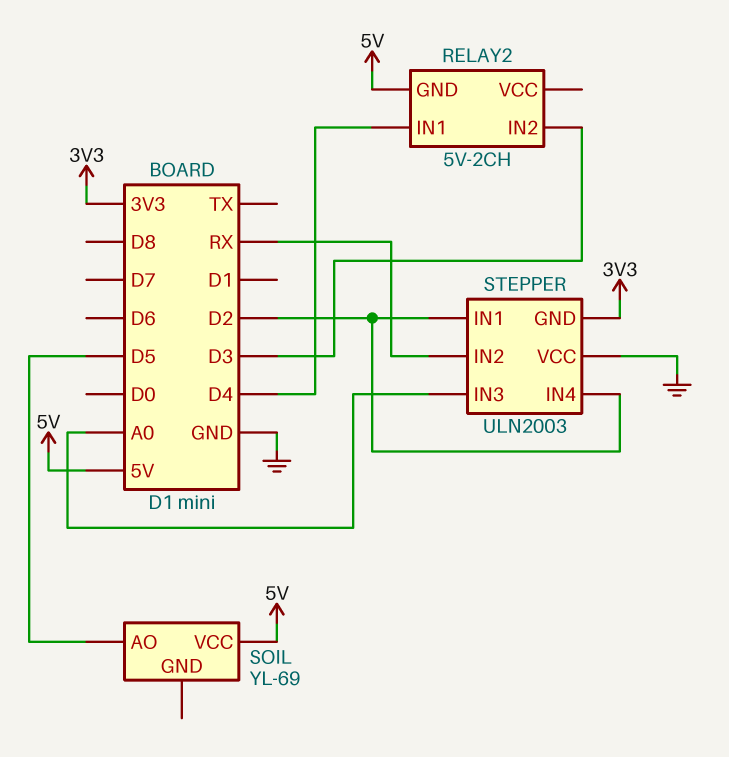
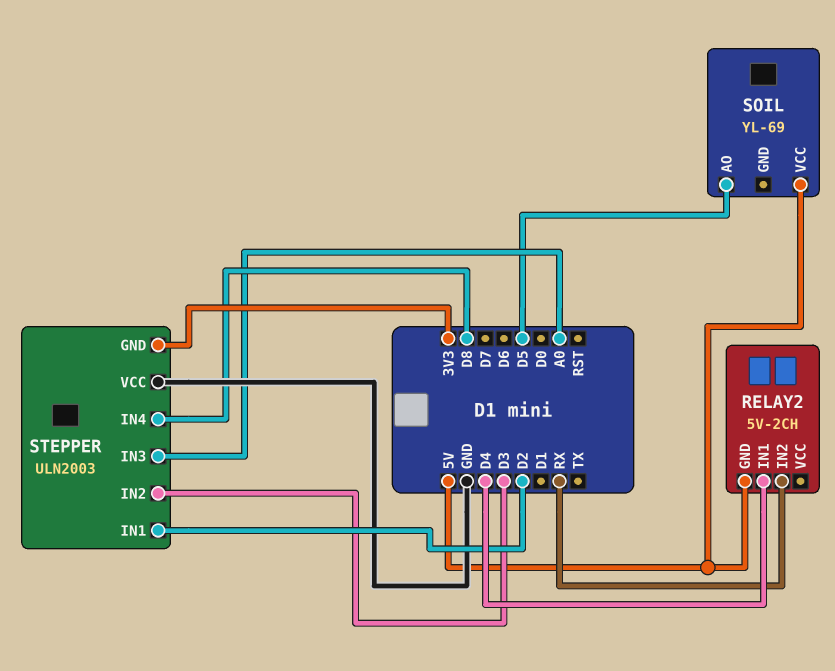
RELAY2 pin IN2: D3 -> RX
STEPPER pin IN2: RX -> D3
STEPPER pin IN4: D2 -> D8

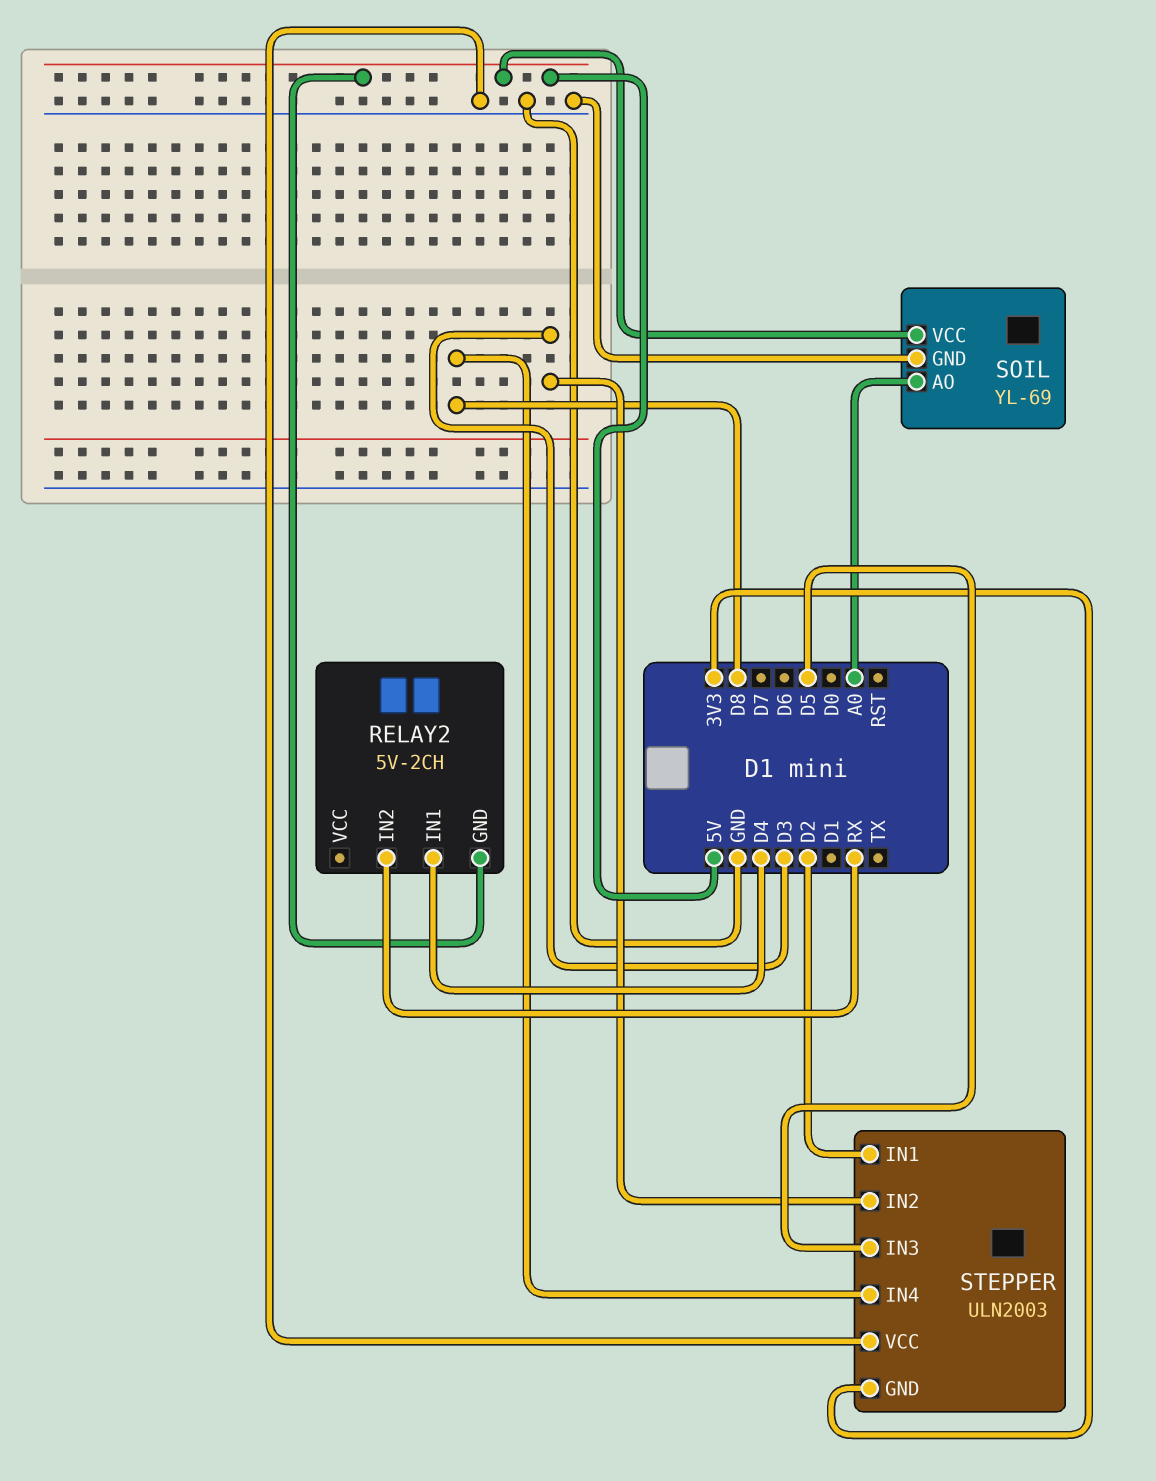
SOIL pin AO: D5 -> A0
SOIL pin GND: none -> GND
STEPPER pin IN3: A0 -> D5

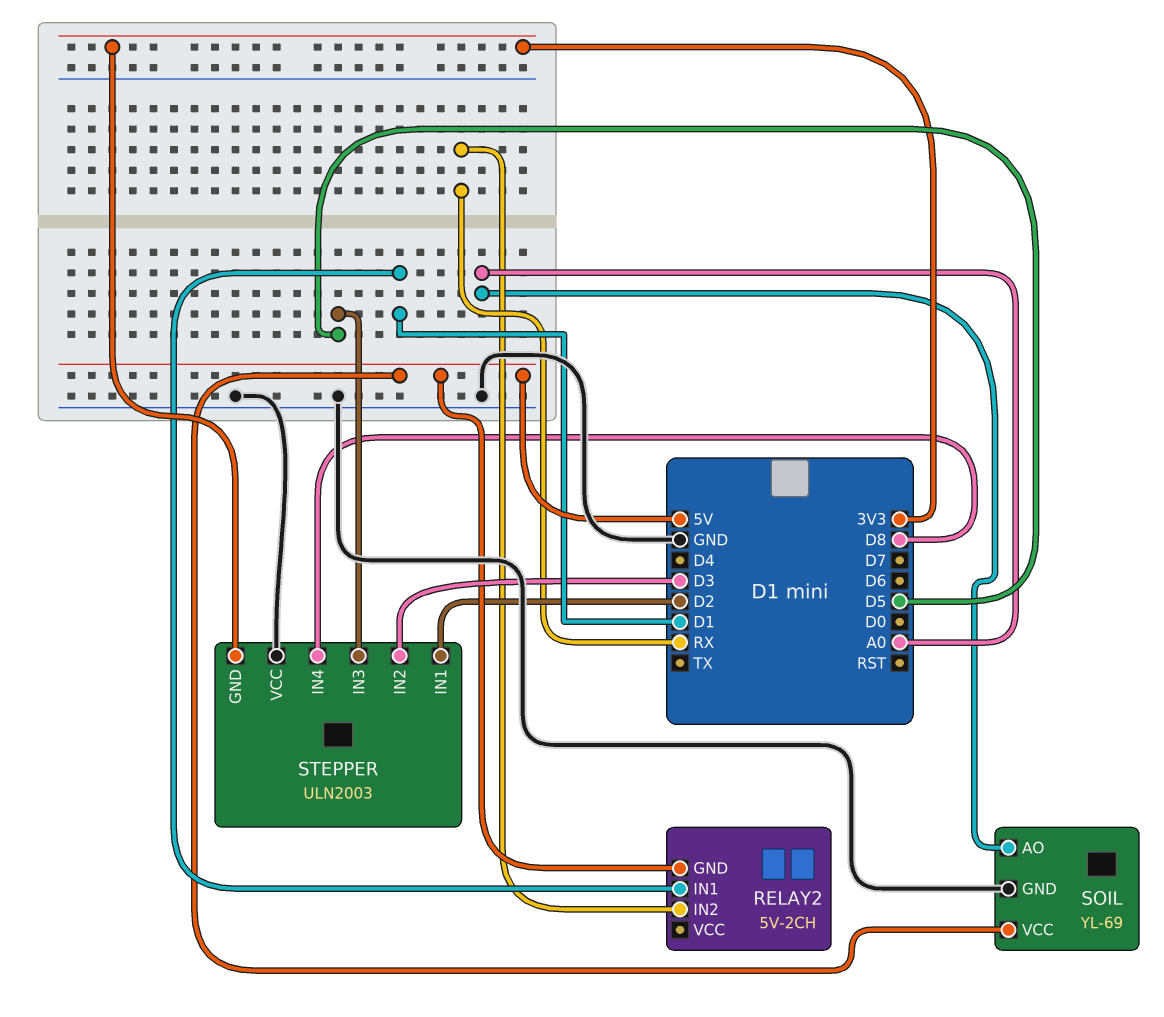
RELAY2 pin IN1: D4 -> D1

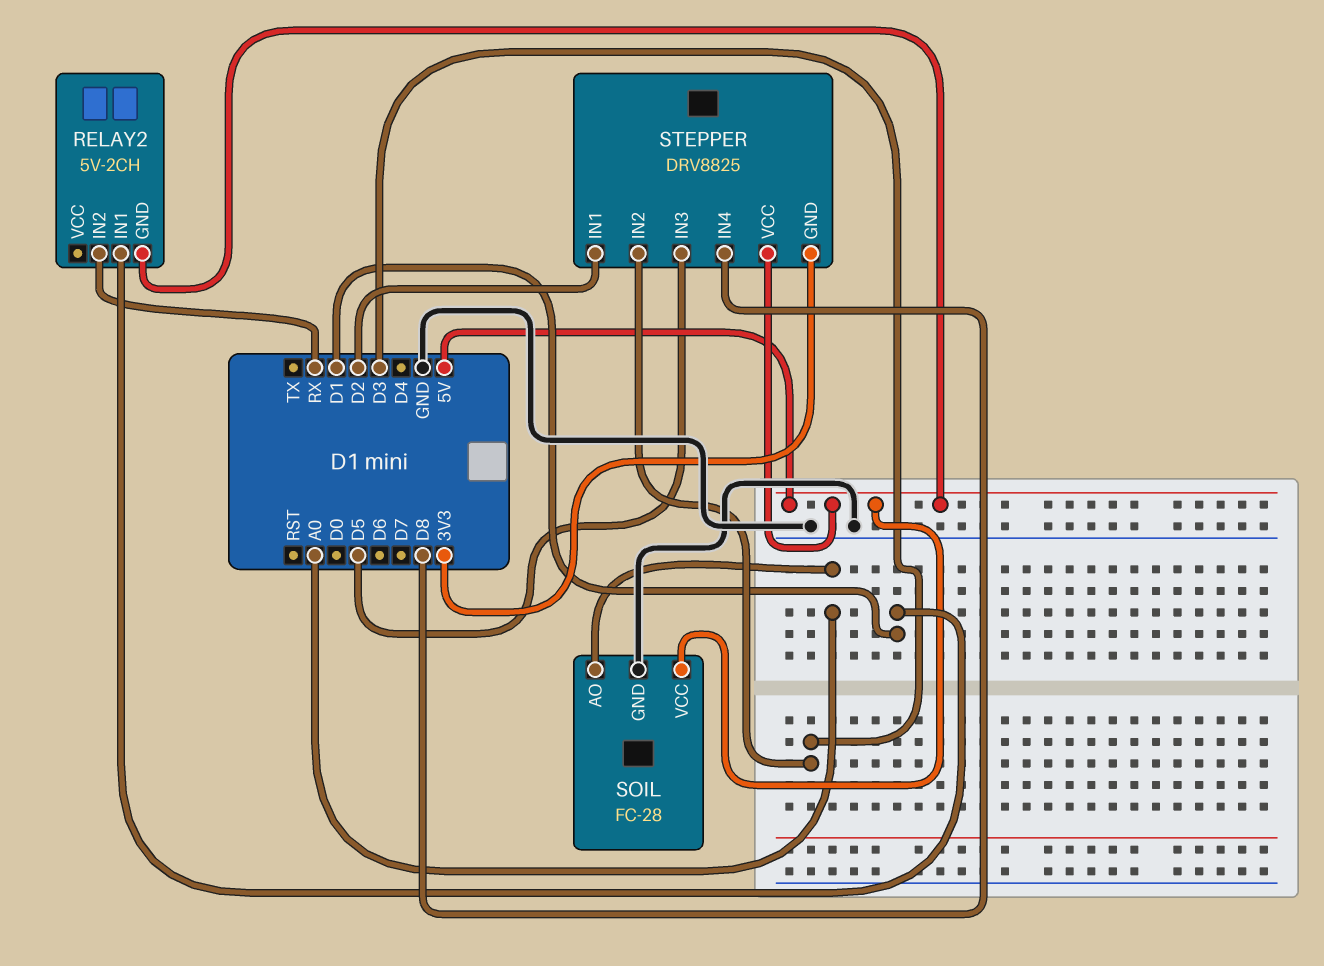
SOIL: YL-69 -> FC-28
STEPPER: ULN2003 -> DRV8825
STEPPER pin VCC: GND -> 5V

